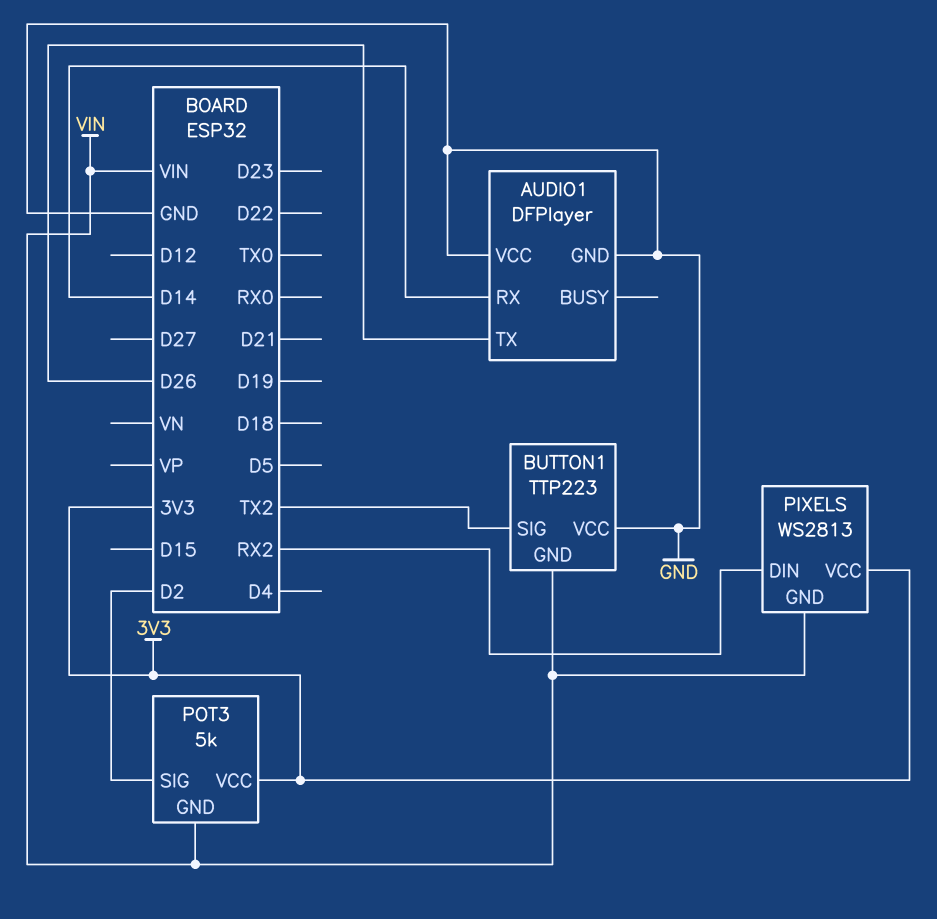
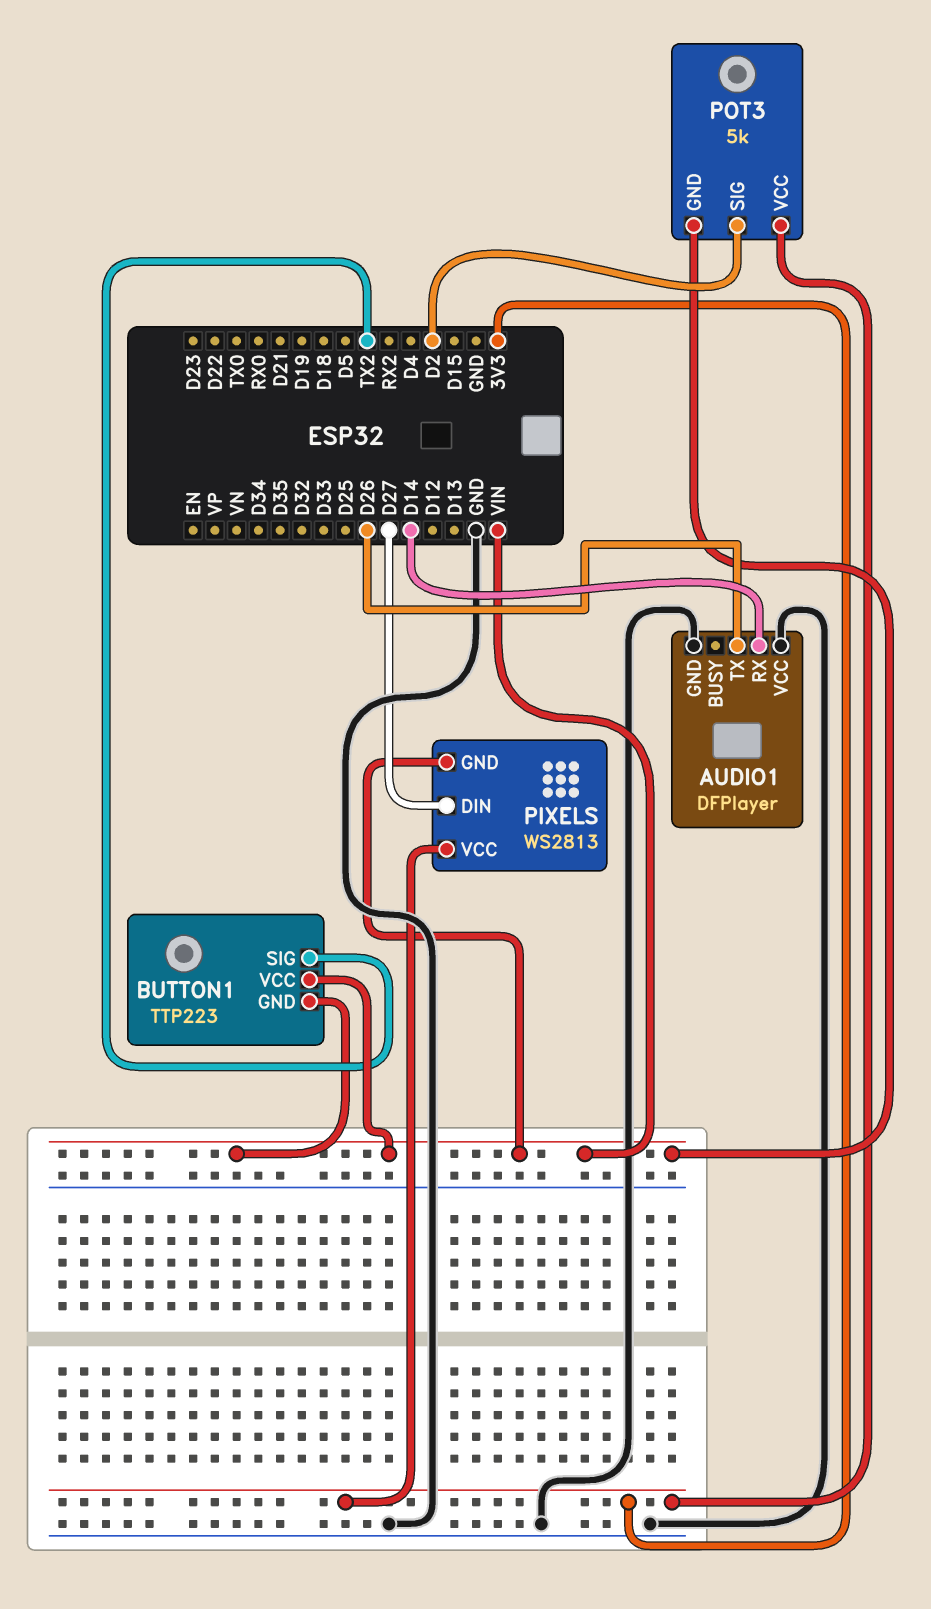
BUTTON1 pin VCC: GND -> VIN
PIXELS pin DIN: RX2 -> D27

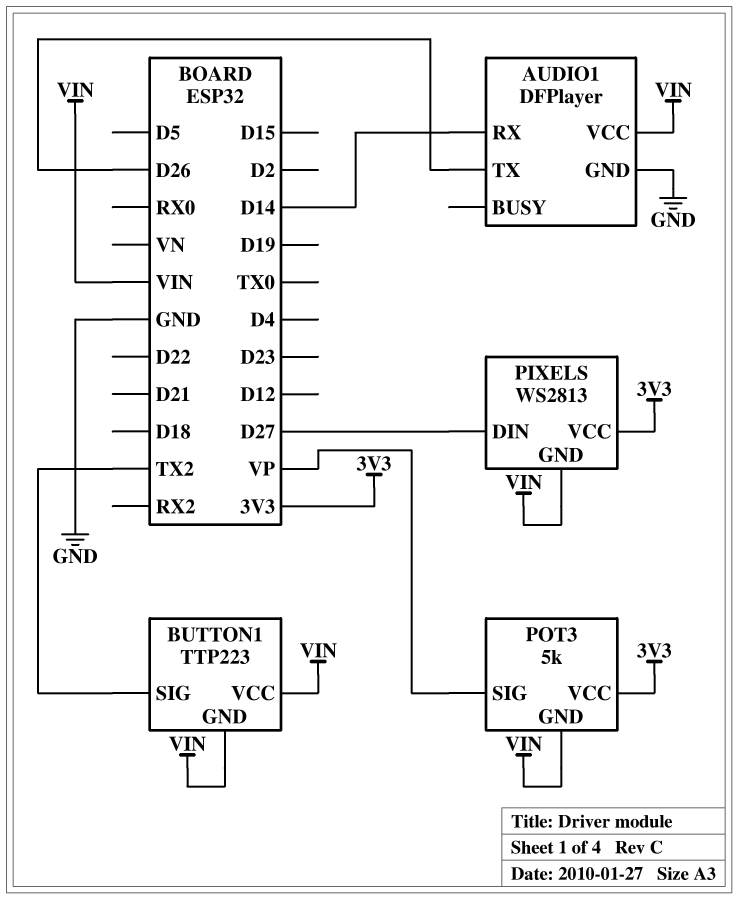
AUDIO1 pin VCC: GND -> VIN
POT3 pin SIG: D2 -> VP

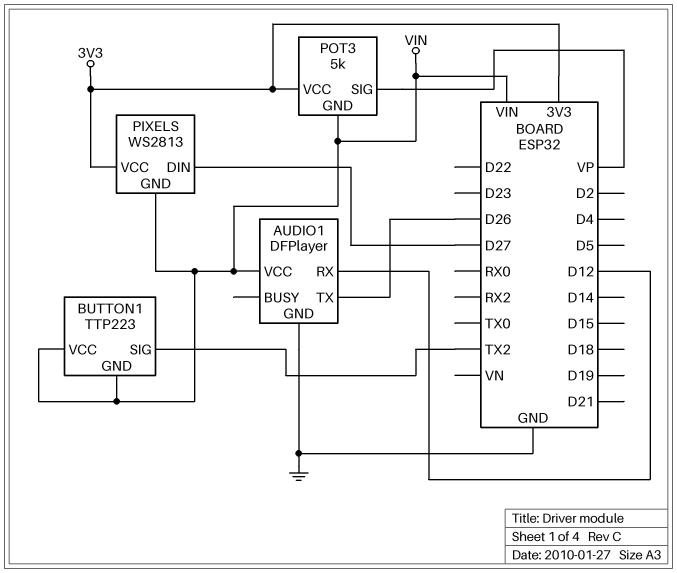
AUDIO1 pin RX: D14 -> D12

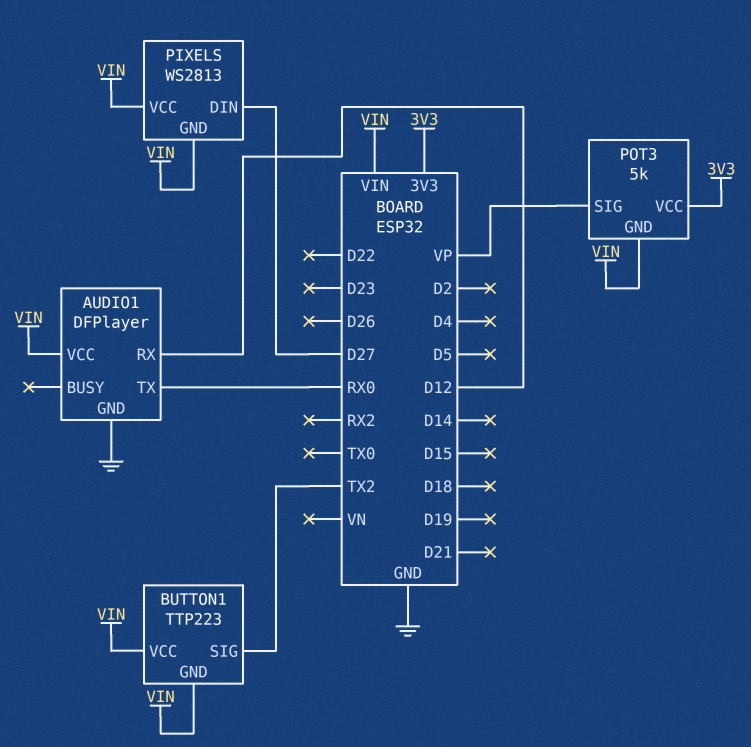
AUDIO1 pin TX: D26 -> RX0
PIXELS pin VCC: 3V3 -> VIN

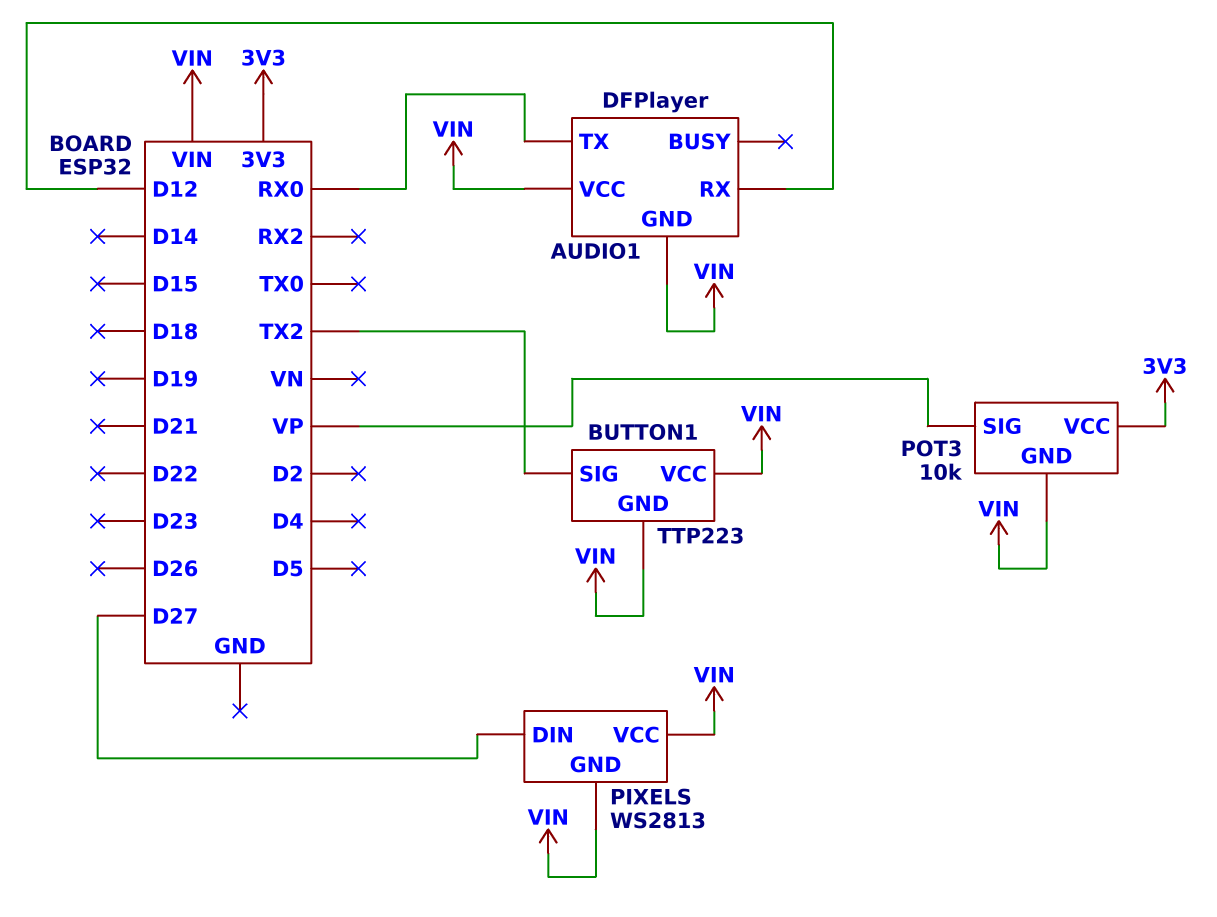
AUDIO1 pin GND: GND -> VIN
POT3: 5k -> 10k

